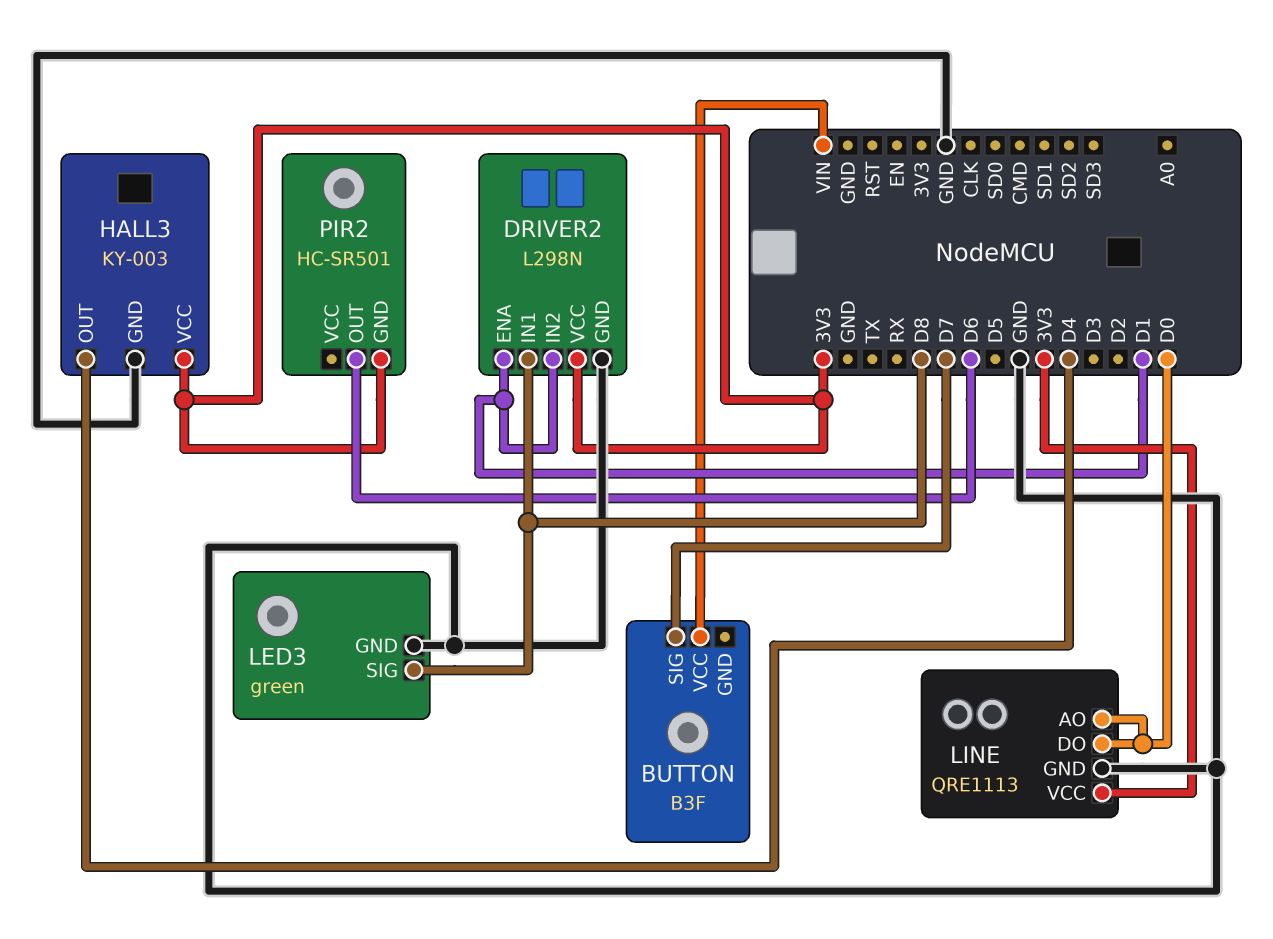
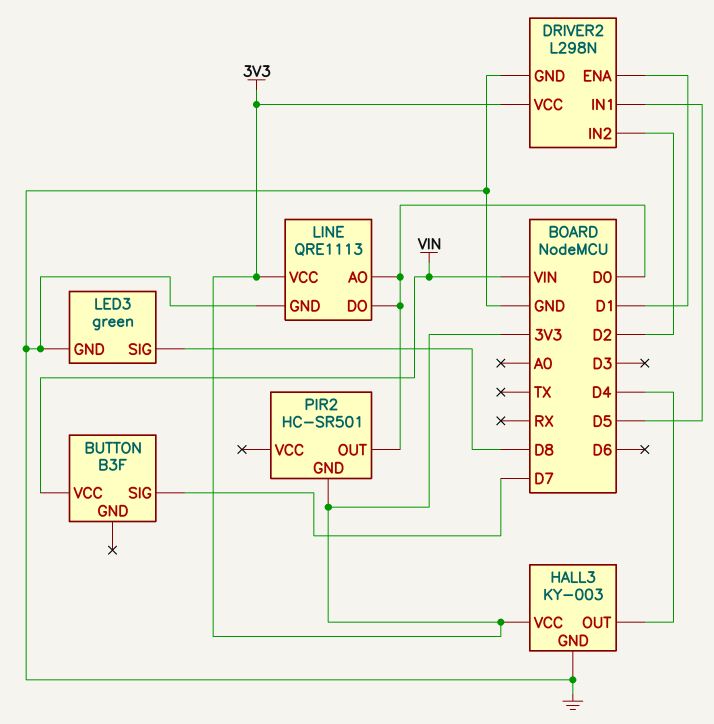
DRIVER2 pin IN1: D8 -> D5
DRIVER2 pin IN2: D1 -> D2
PIR2 pin OUT: D6 -> D0

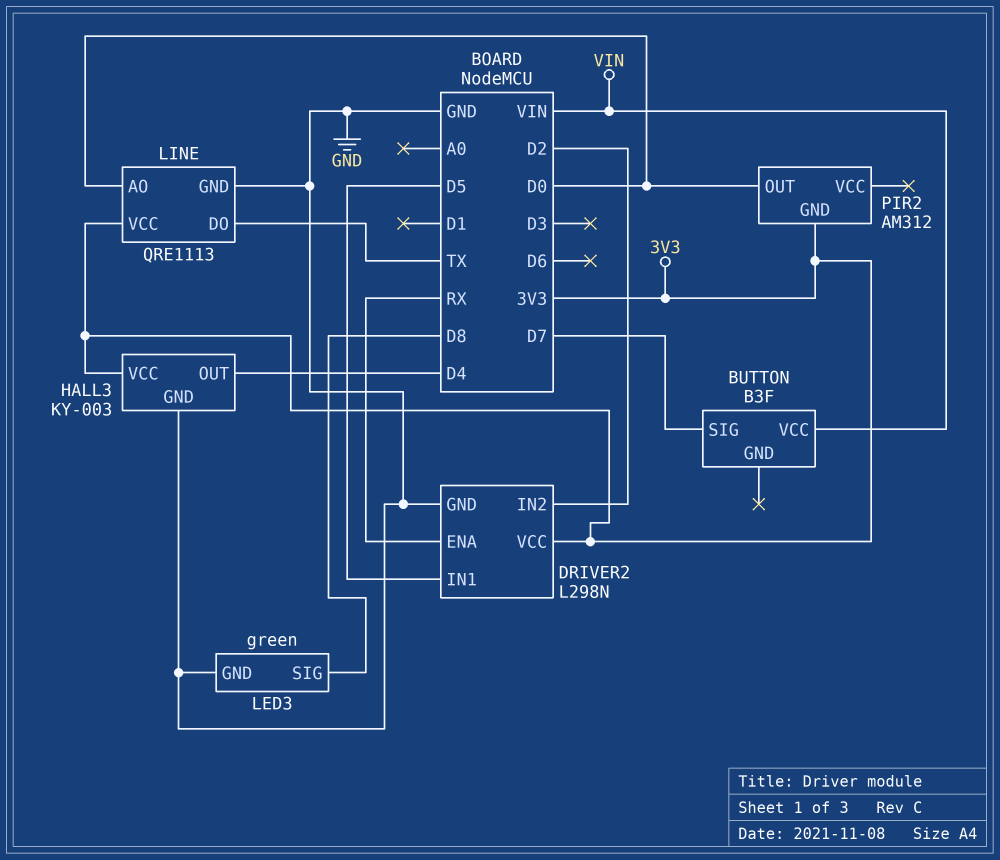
DRIVER2 pin ENA: D1 -> RX
LINE pin DO: D0 -> TX
PIR2: HC-SR501 -> AM312

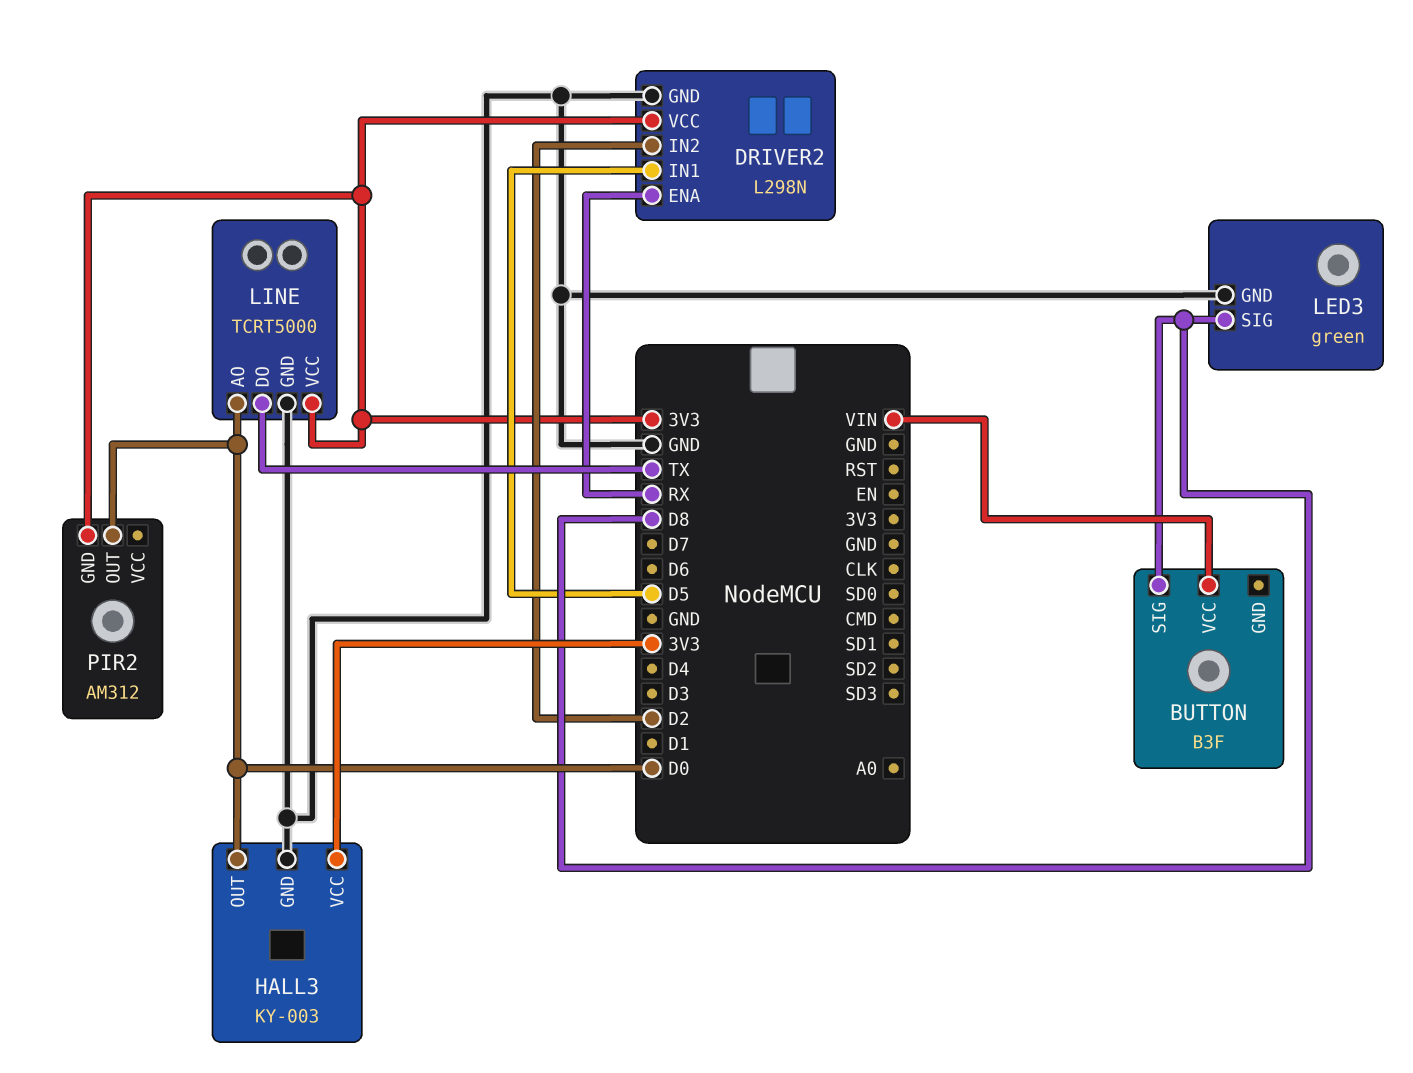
BUTTON pin SIG: D7 -> D8
HALL3 pin OUT: D4 -> D0
LINE: QRE1113 -> TCRT5000

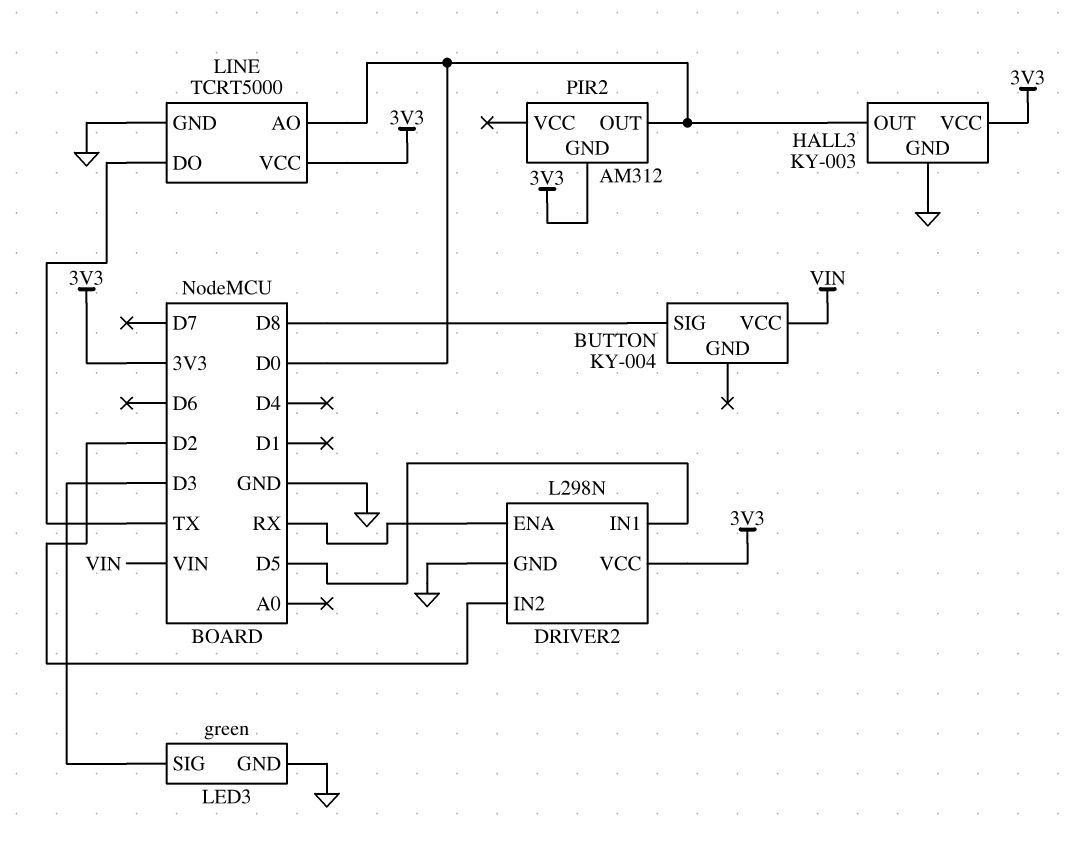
BUTTON: B3F -> KY-004
LED3 pin SIG: D8 -> D3

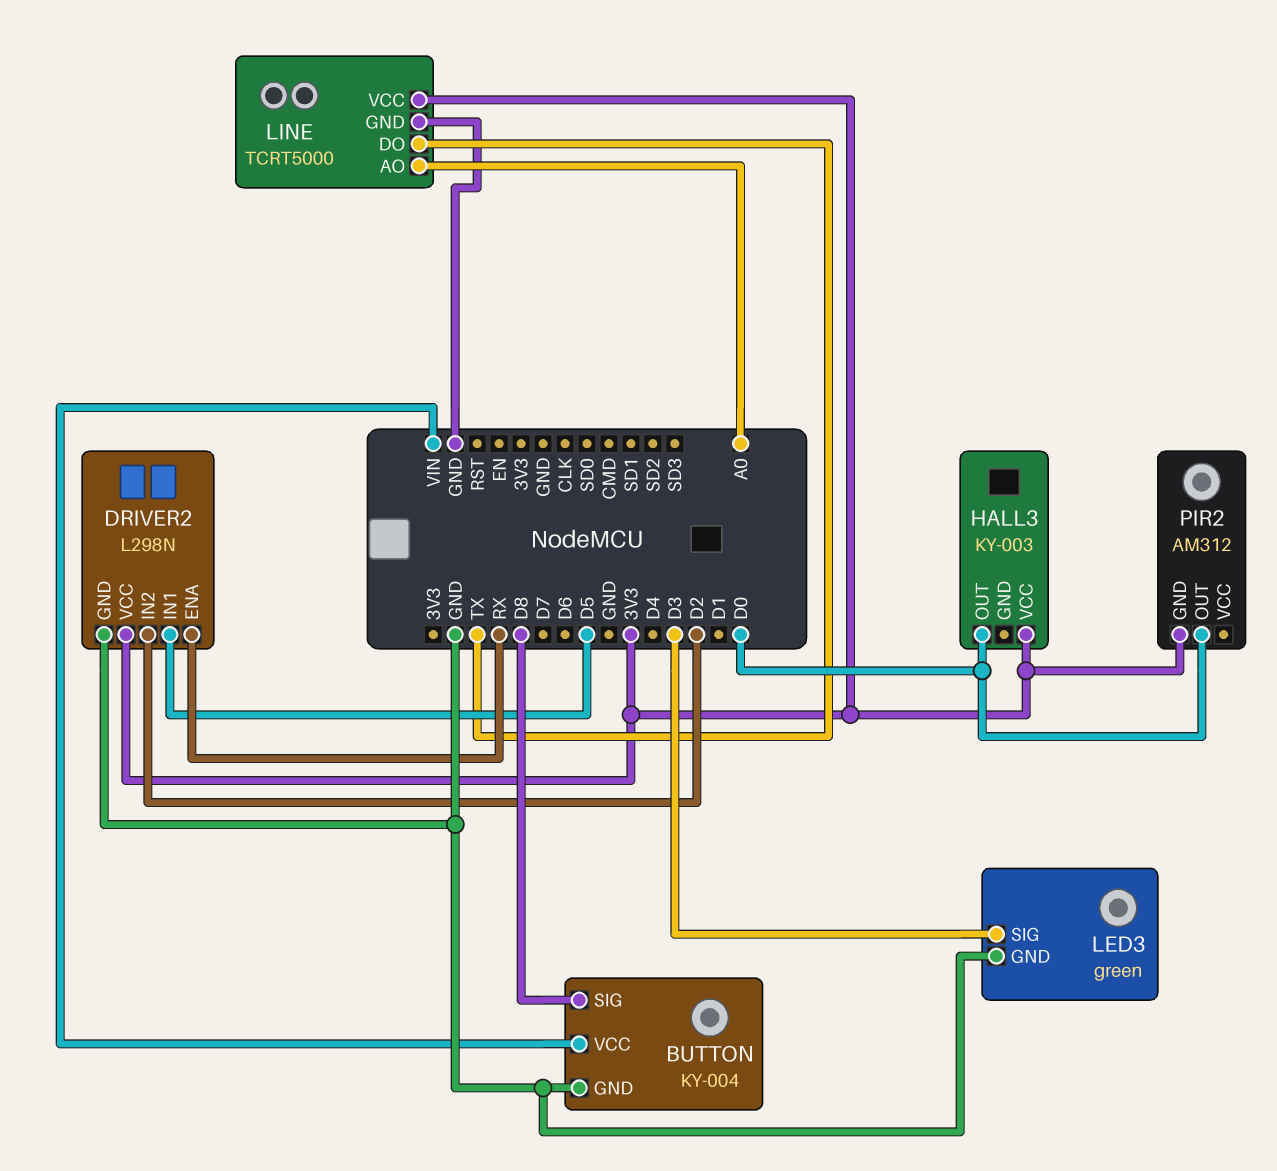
BUTTON pin GND: none -> GND
HALL3 pin GND: GND -> none
LINE pin AO: D0 -> A0

